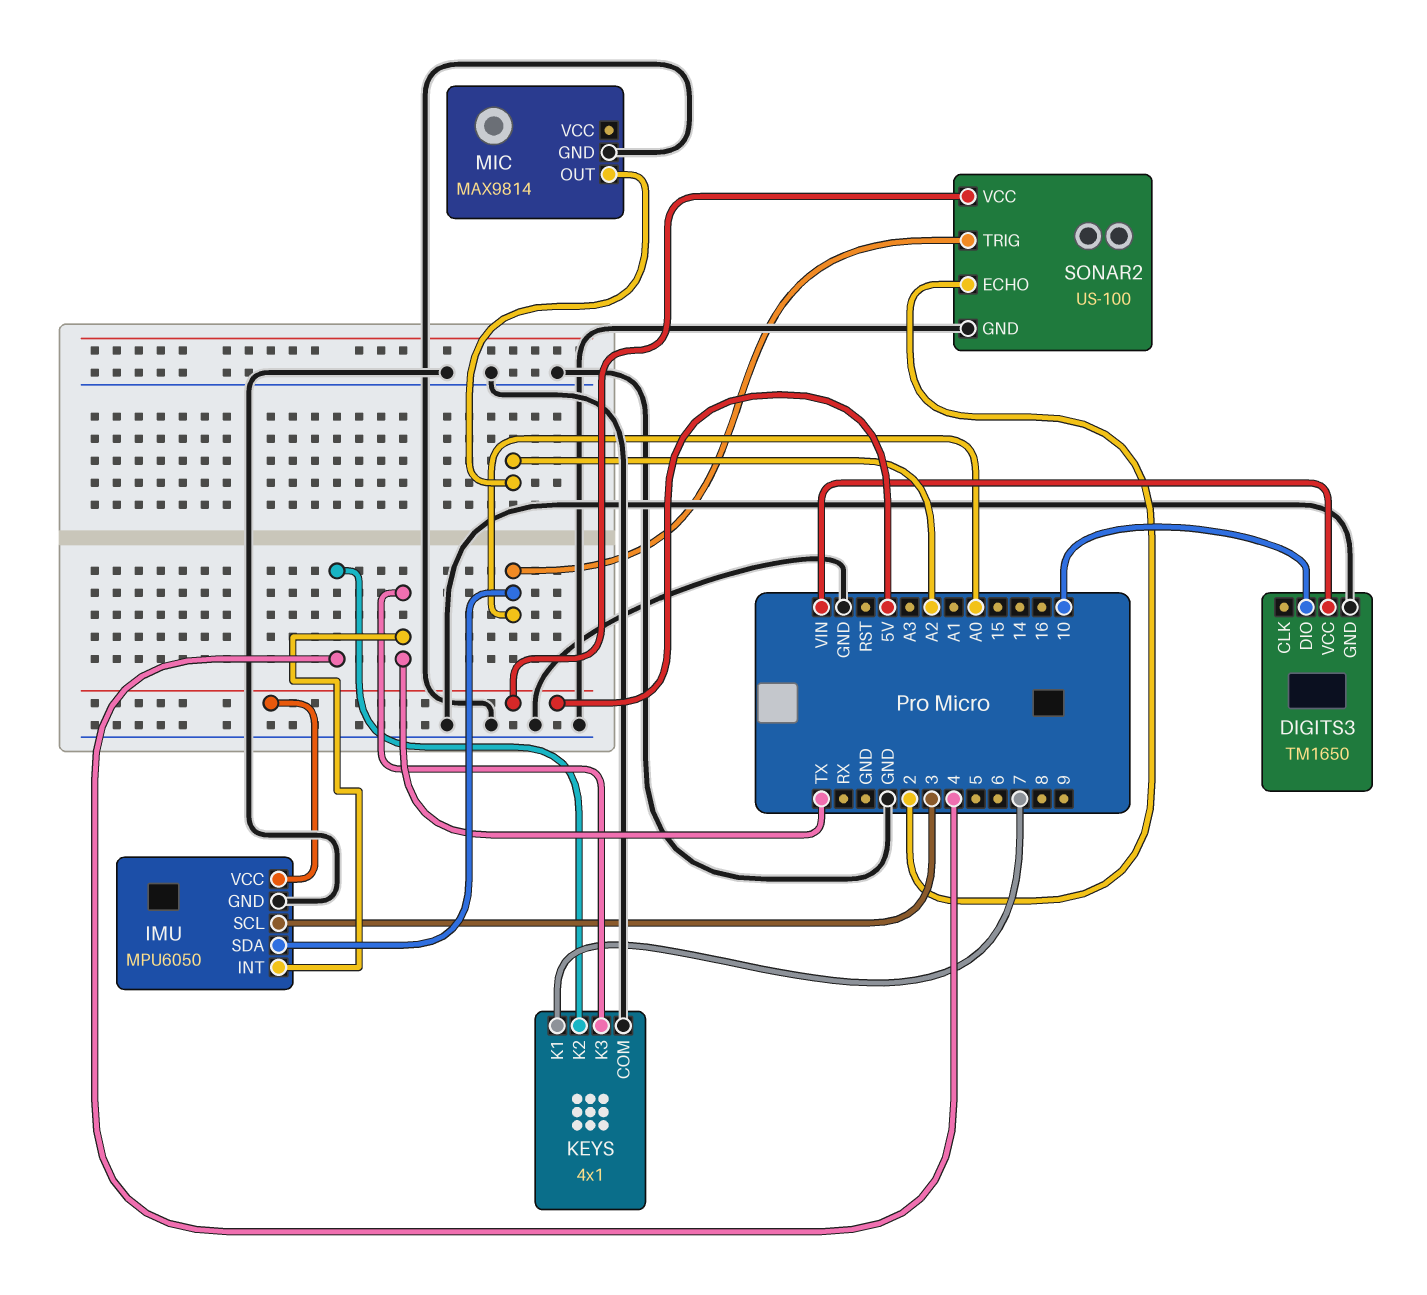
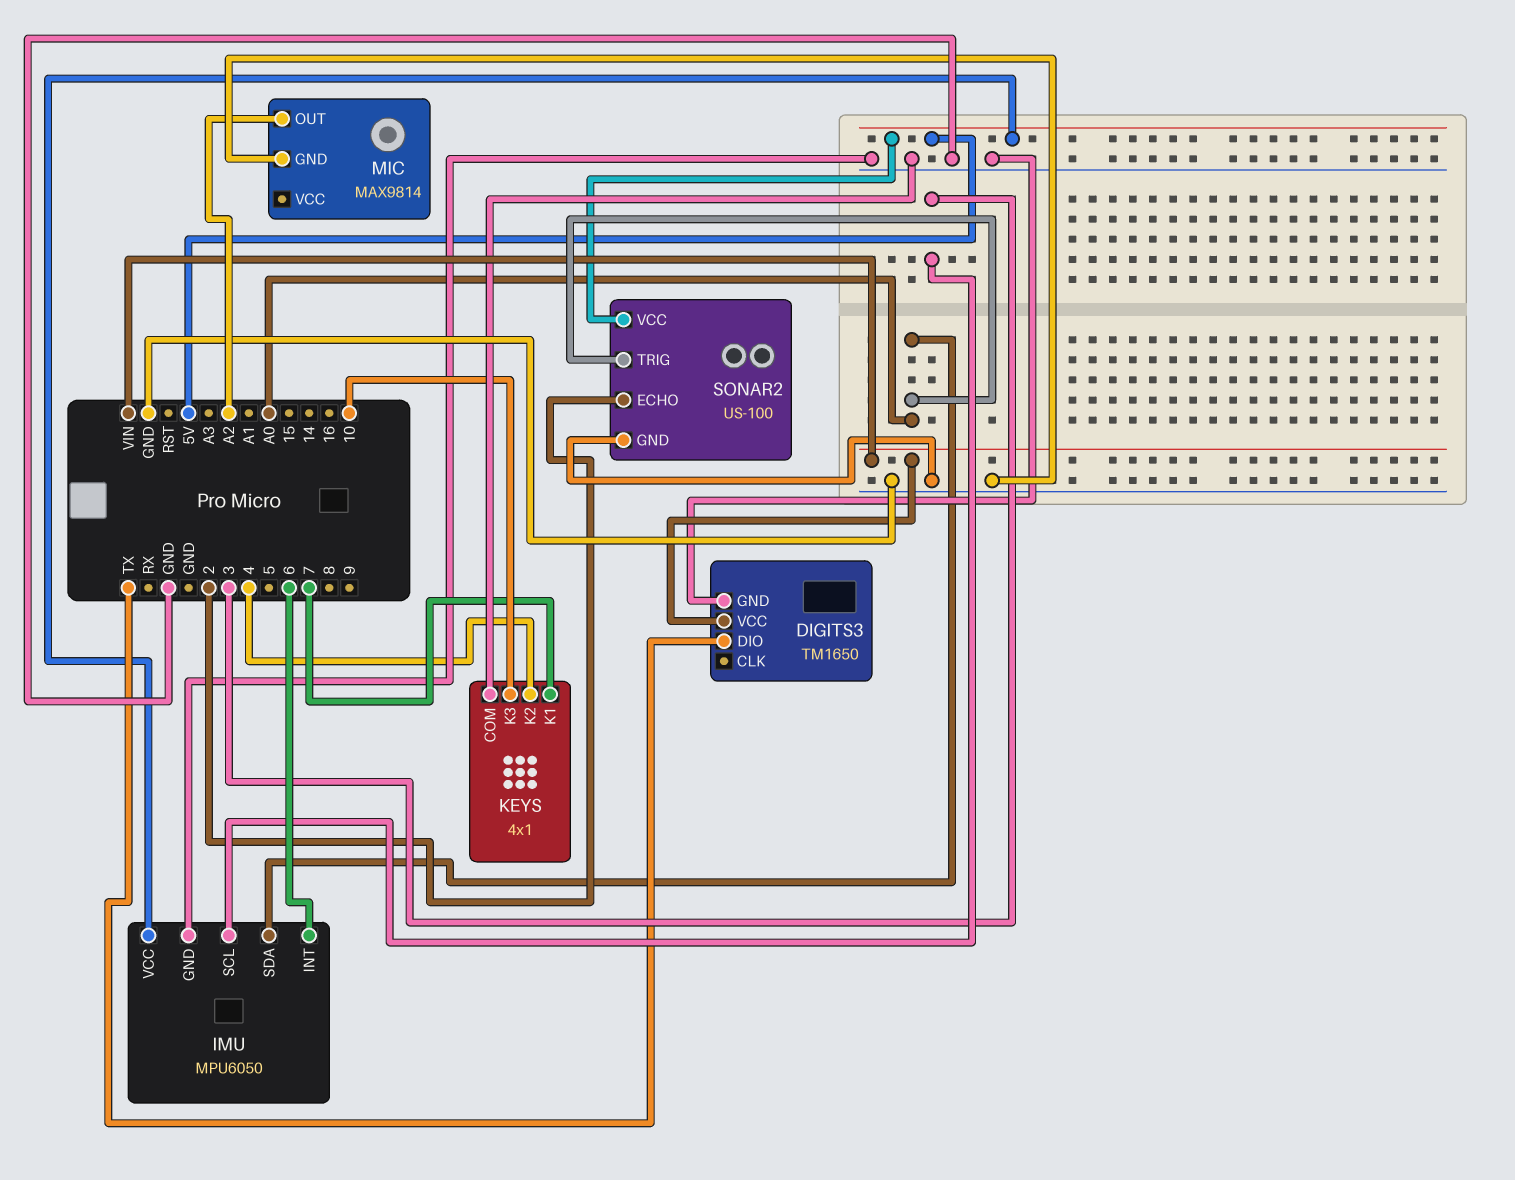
DIGITS3 pin DIO: 10 -> TX
IMU pin INT: TX -> 6
KEYS pin K3: TX -> 10

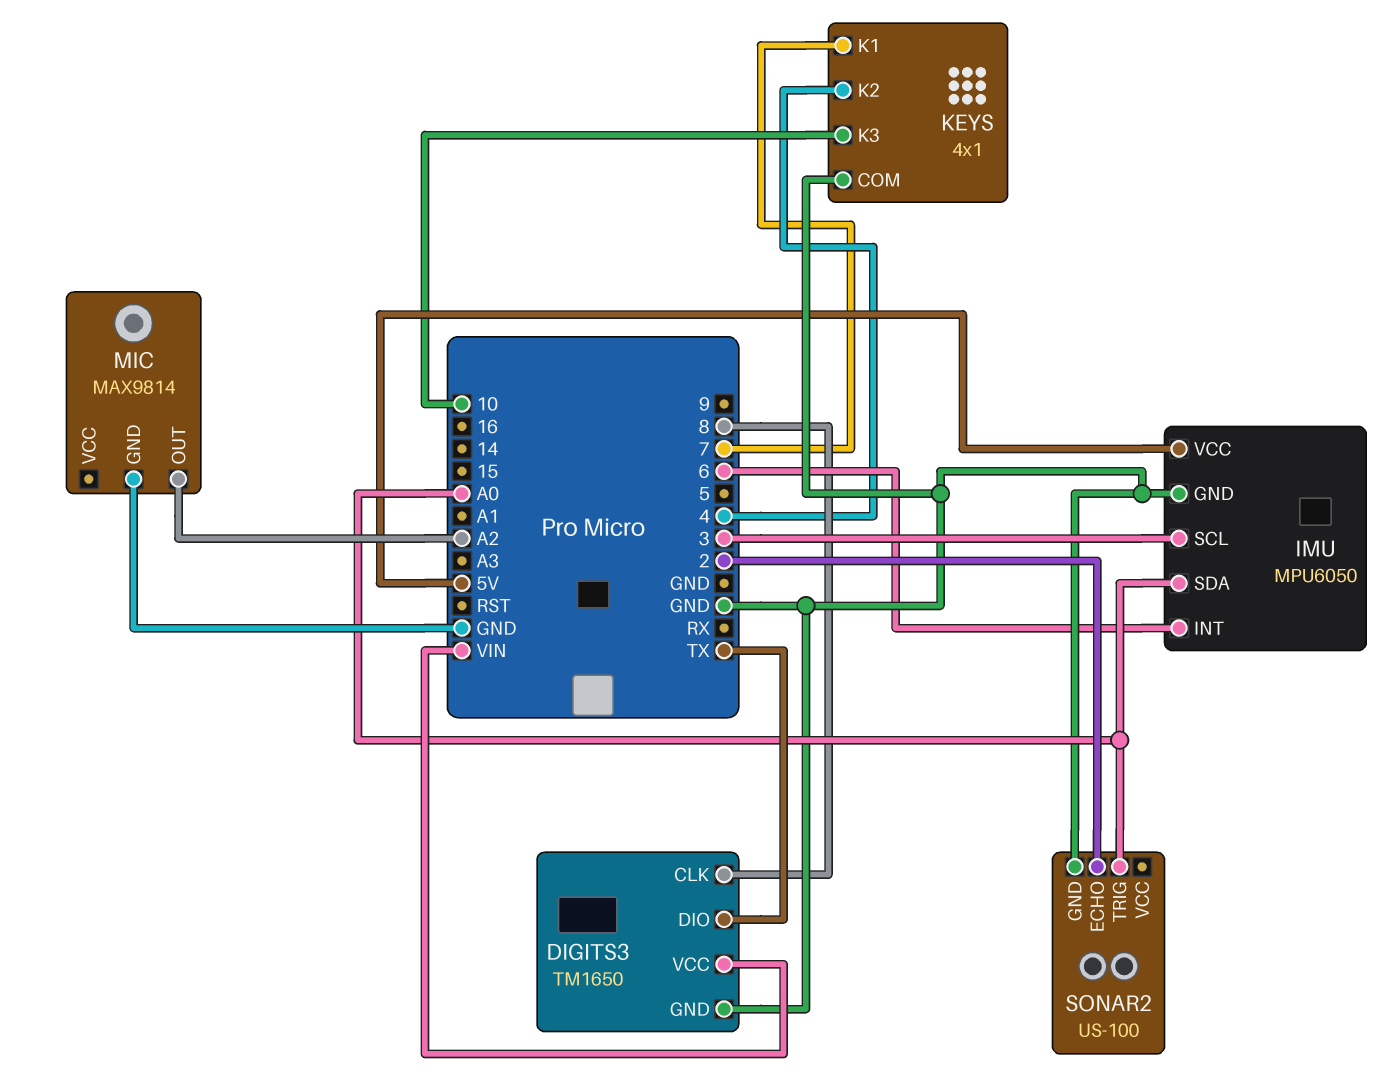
DIGITS3 pin CLK: none -> 8
SONAR2 pin VCC: 5V -> none

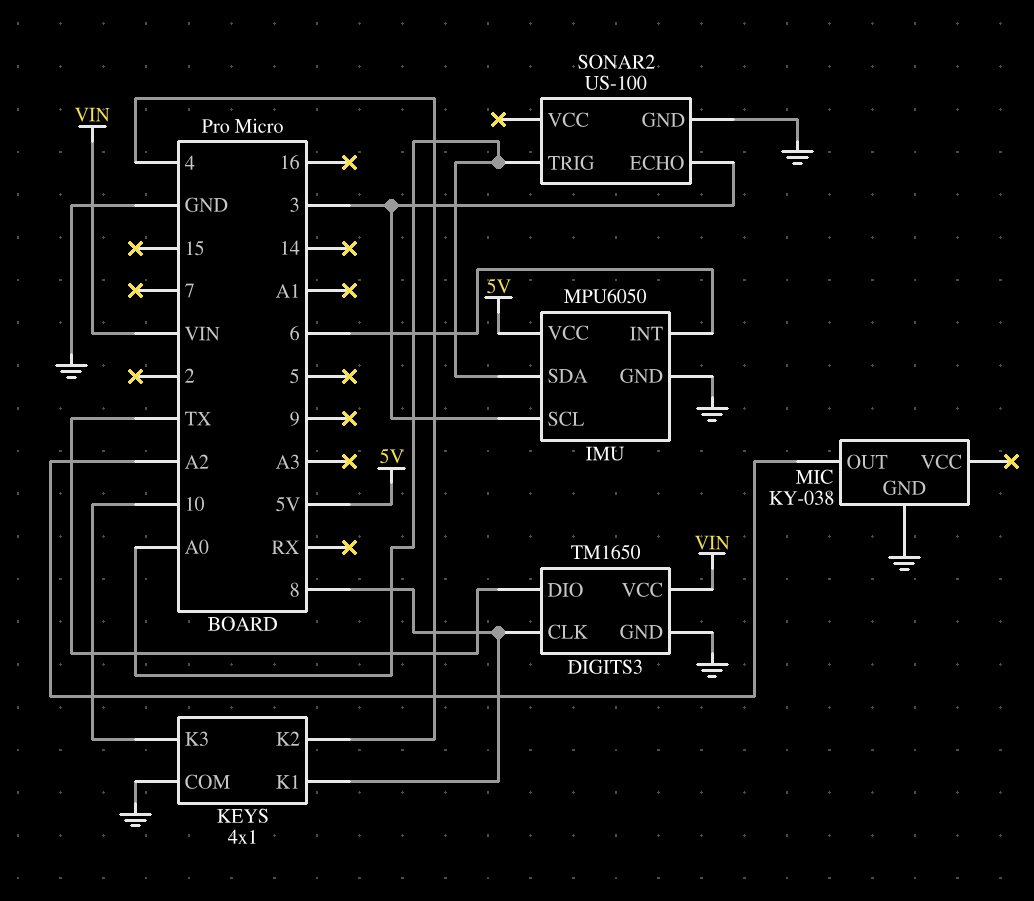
KEYS pin K1: 7 -> 8
MIC: MAX9814 -> KY-038
SONAR2 pin ECHO: 2 -> 3

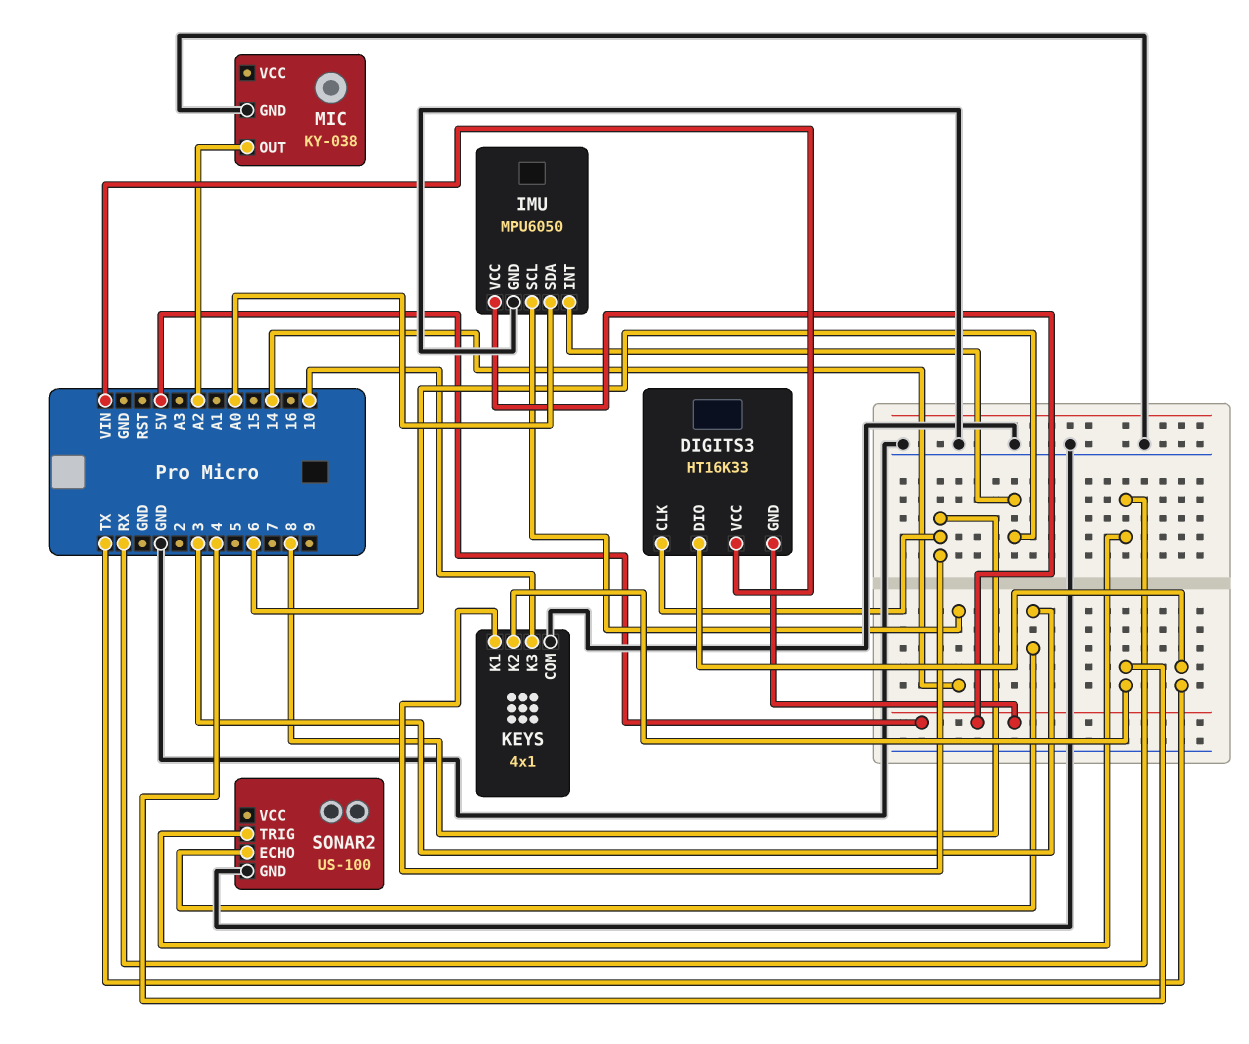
DIGITS3: TM1650 -> HT16K33
DIGITS3 pin GND: GND -> 5V
IMU pin SCL: 3 -> 14
SONAR2 pin TRIG: A0 -> RX

